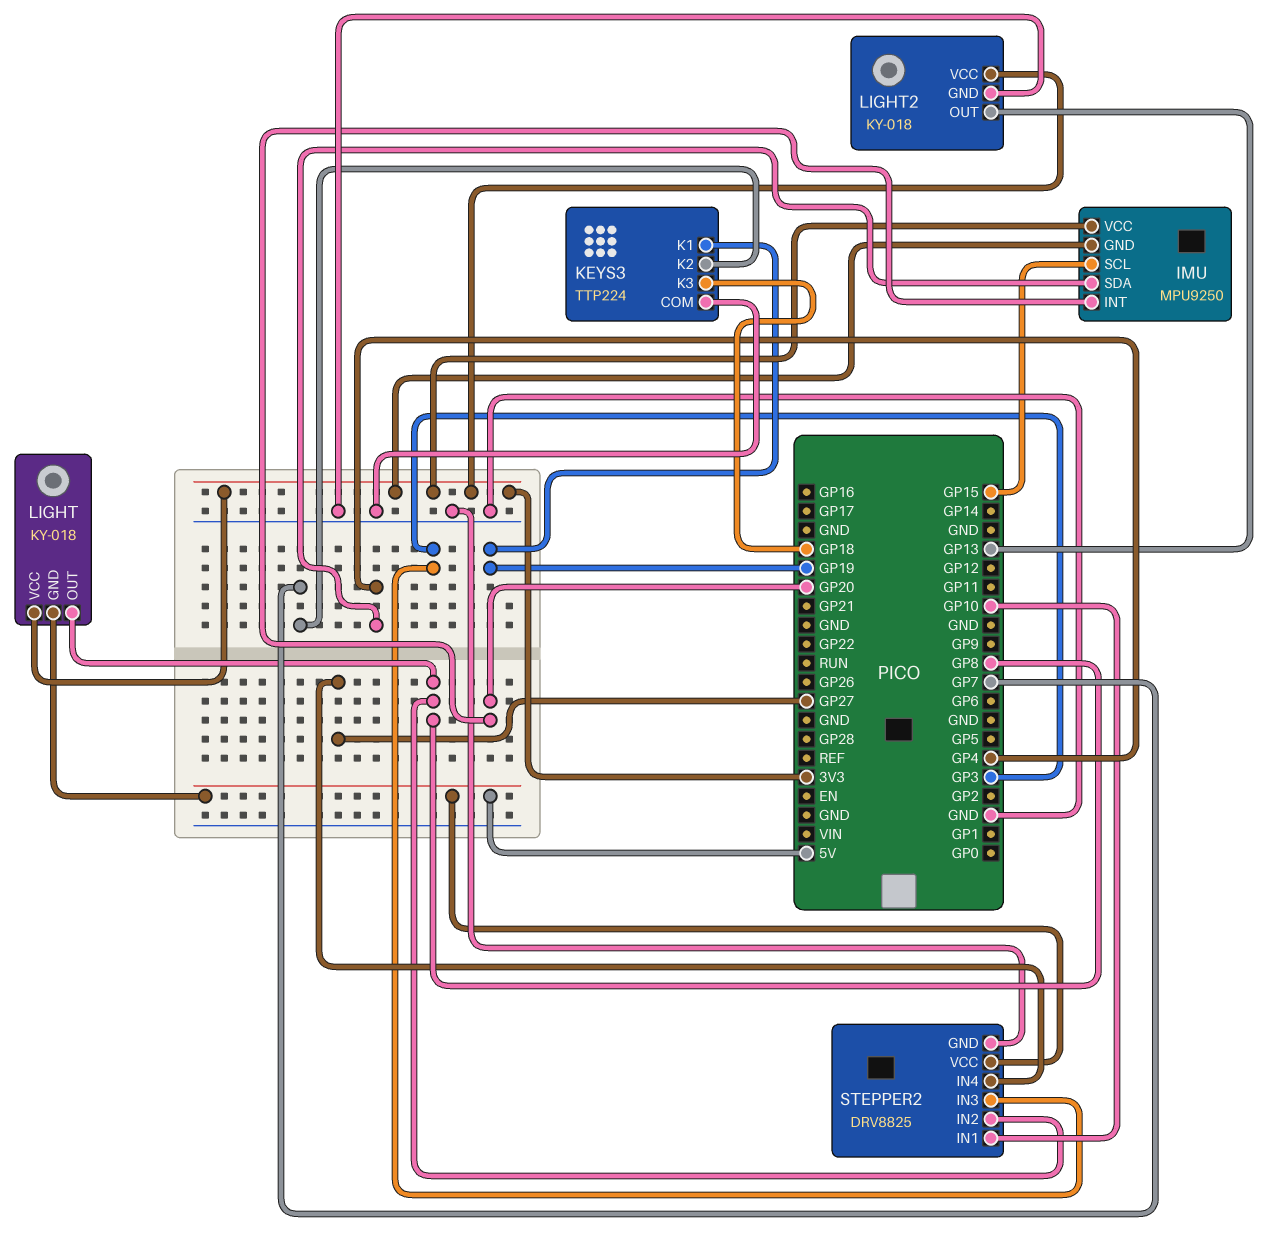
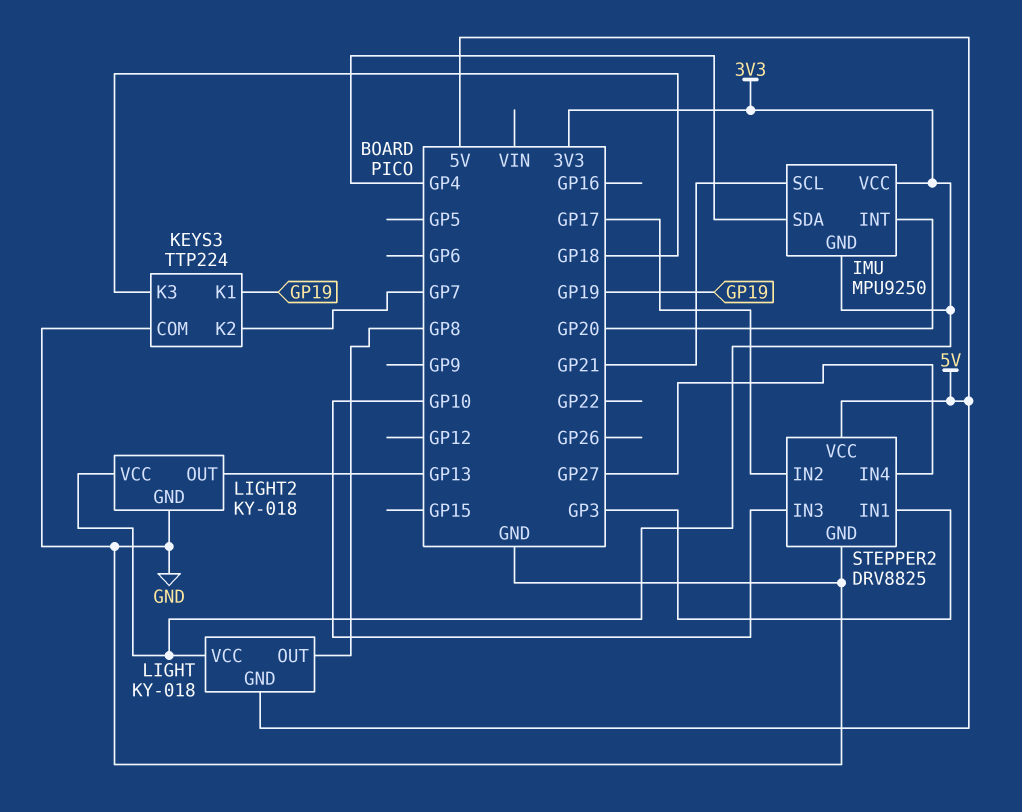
IMU pin SCL: GP15 -> GP21
STEPPER2 pin IN1: GP10 -> GP3
STEPPER2 pin IN2: GP8 -> GP17
STEPPER2 pin IN3: GP3 -> GP10

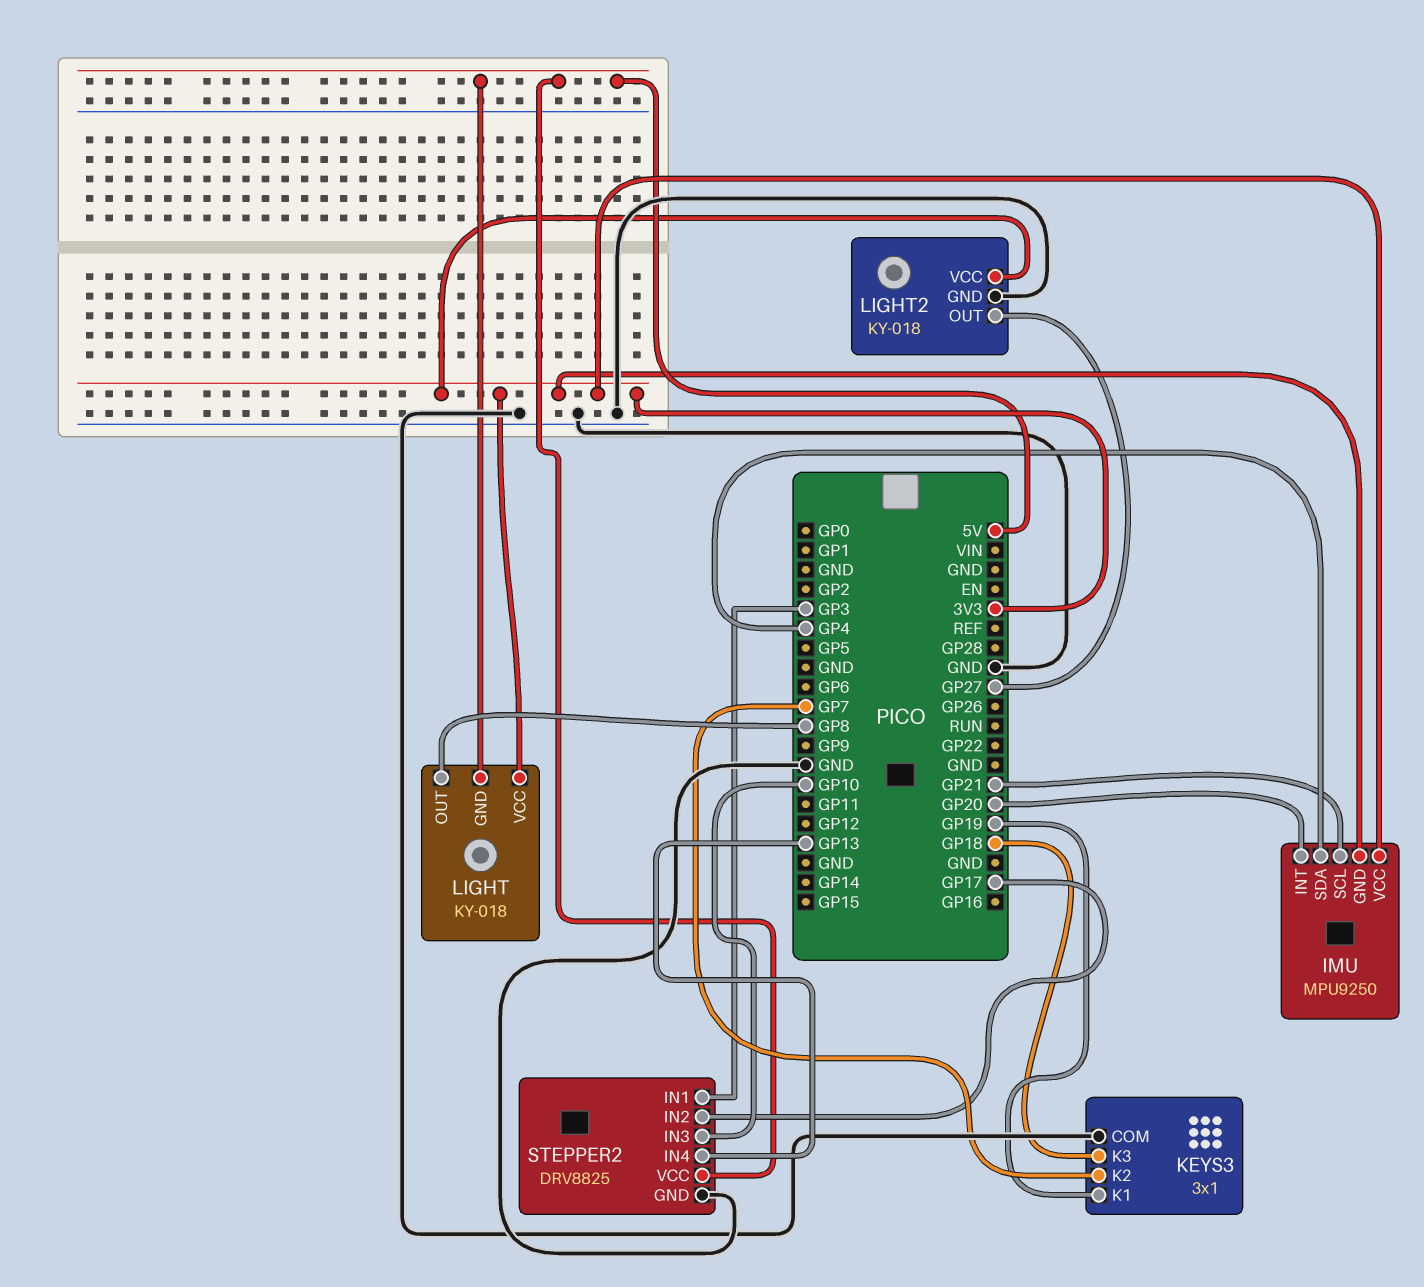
KEYS3: TTP224 -> 3x1
LIGHT2 pin OUT: GP13 -> GP27
STEPPER2 pin IN4: GP27 -> GP13

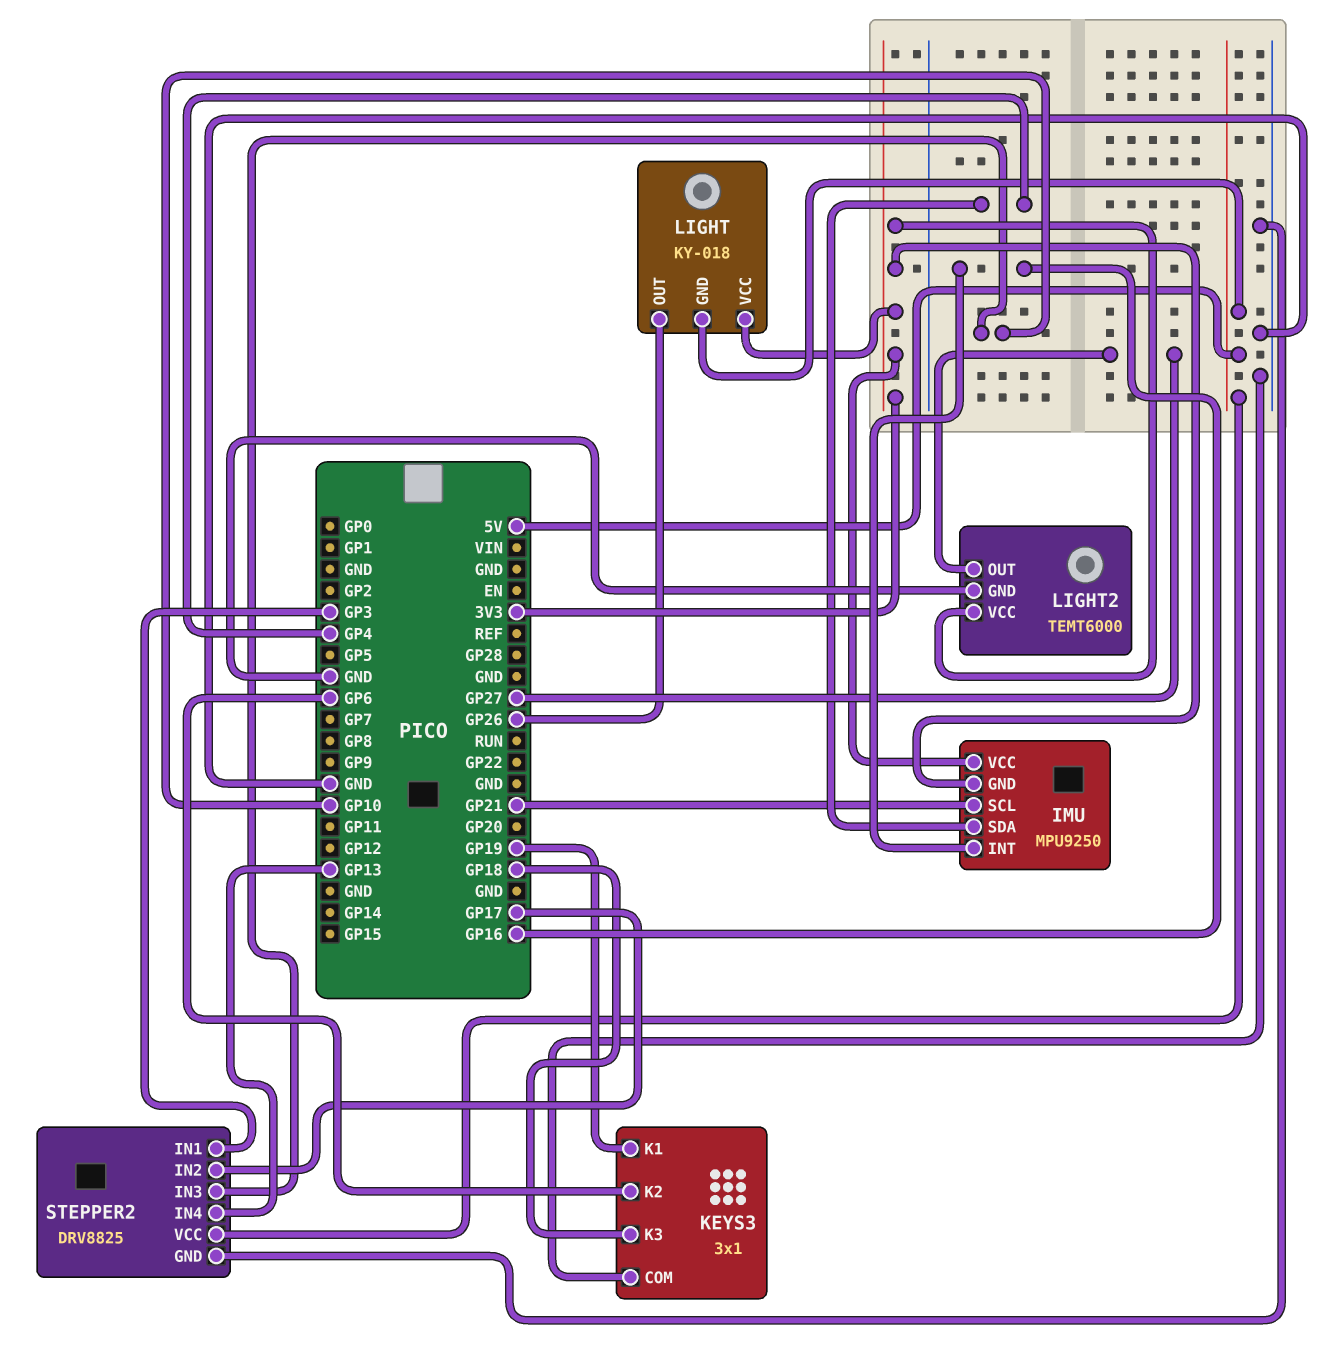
IMU pin INT: GP20 -> GP16
KEYS3 pin K2: GP7 -> GP6
LIGHT pin OUT: GP8 -> GP26
LIGHT2: KY-018 -> TEMT6000

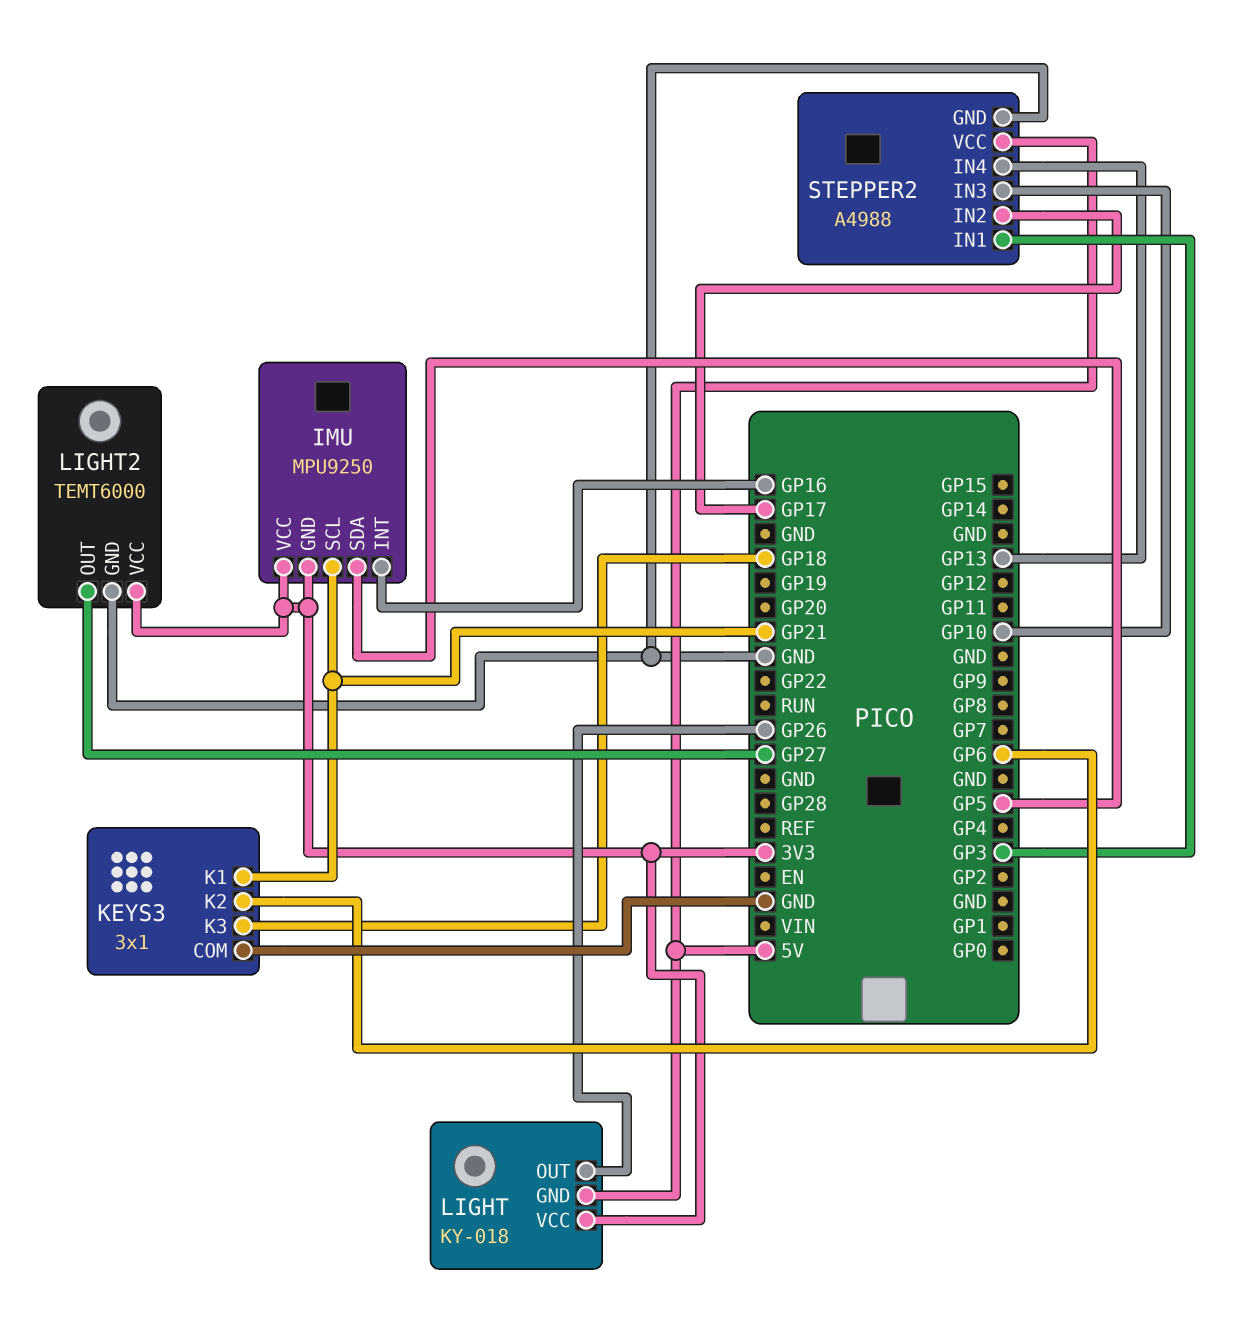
IMU pin SDA: GP4 -> GP5
KEYS3 pin K1: GP19 -> GP21
STEPPER2: DRV8825 -> A4988

